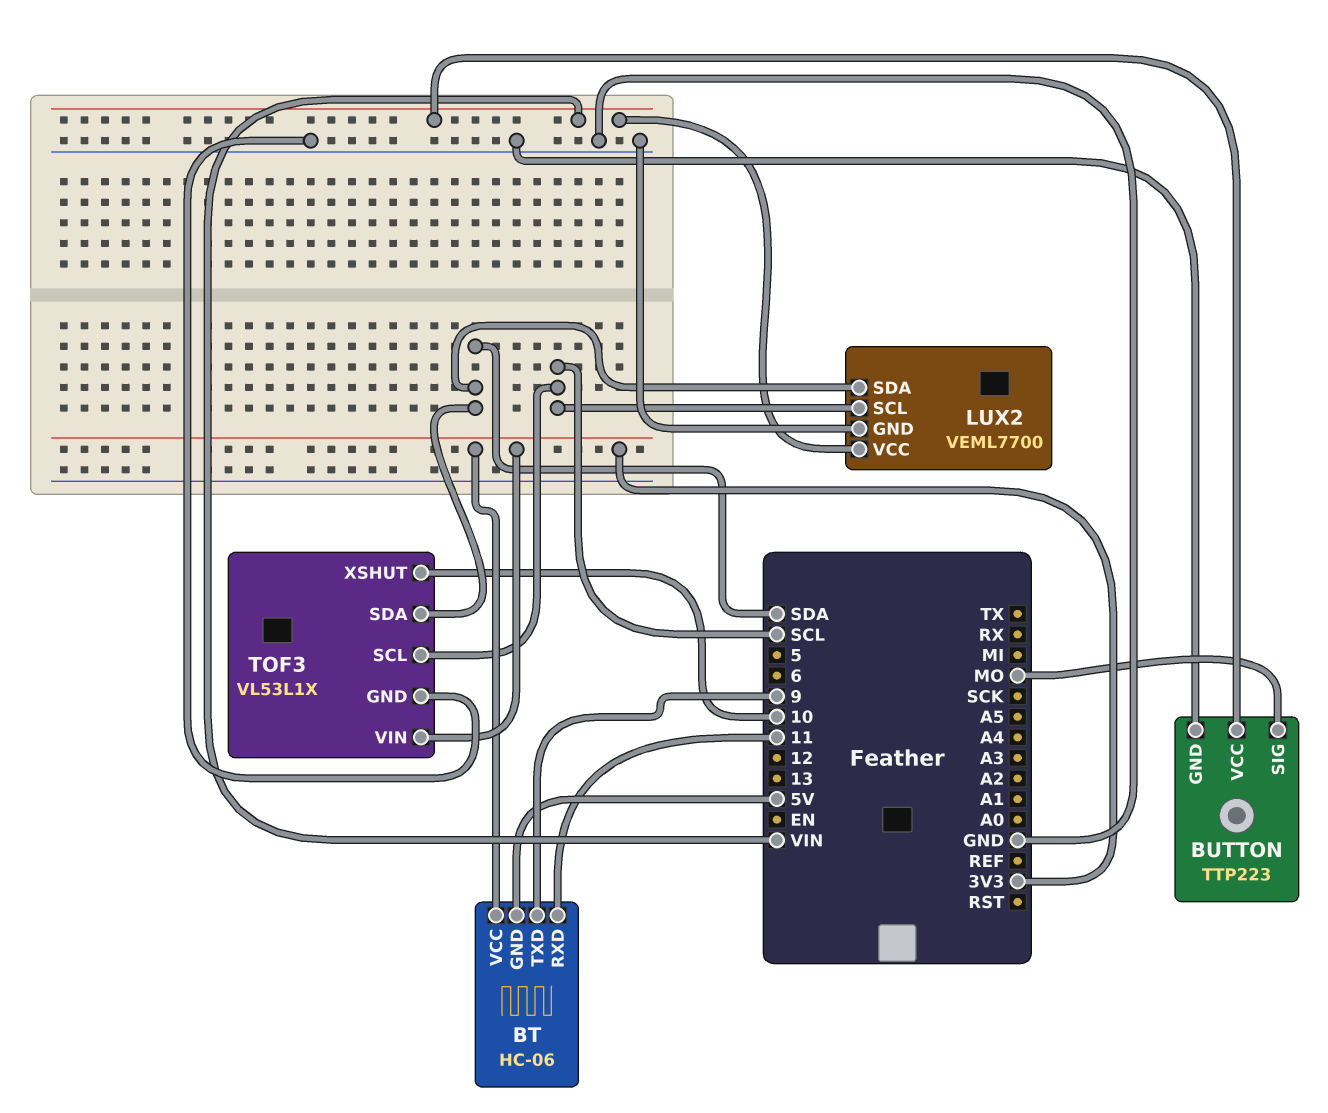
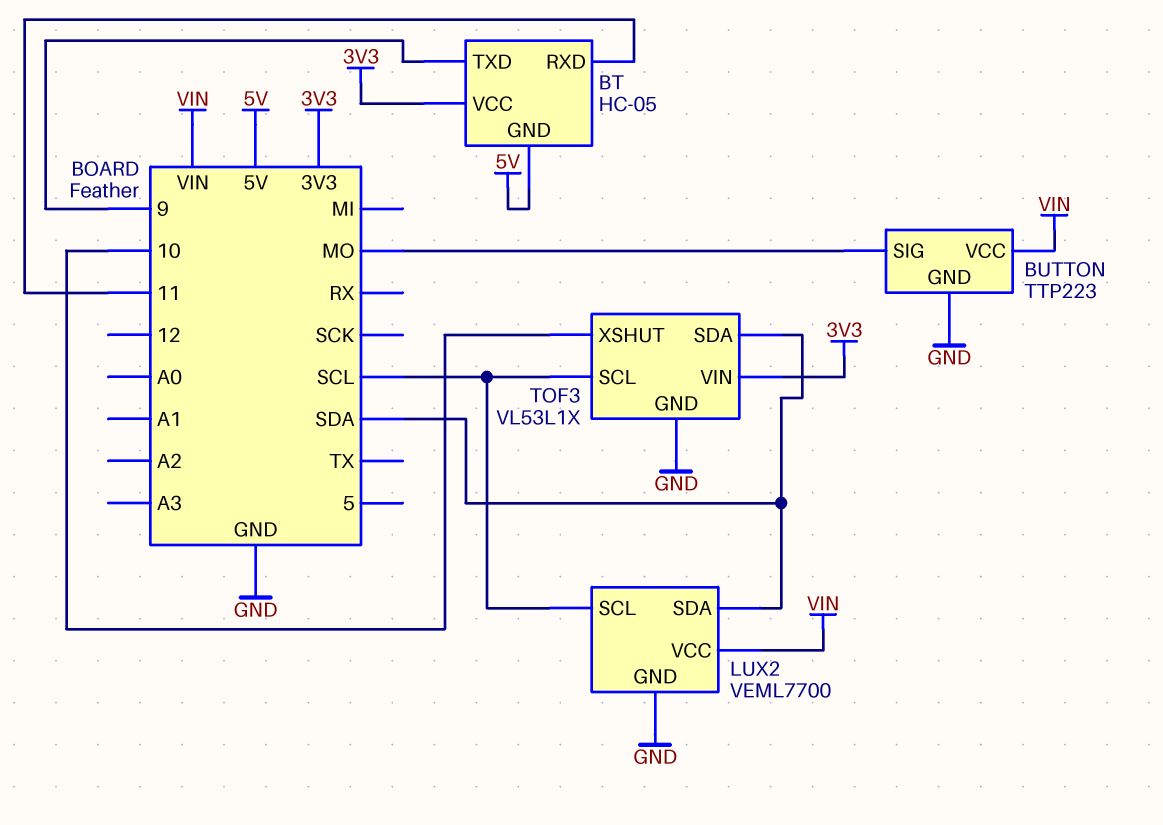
BT: HC-06 -> HC-05

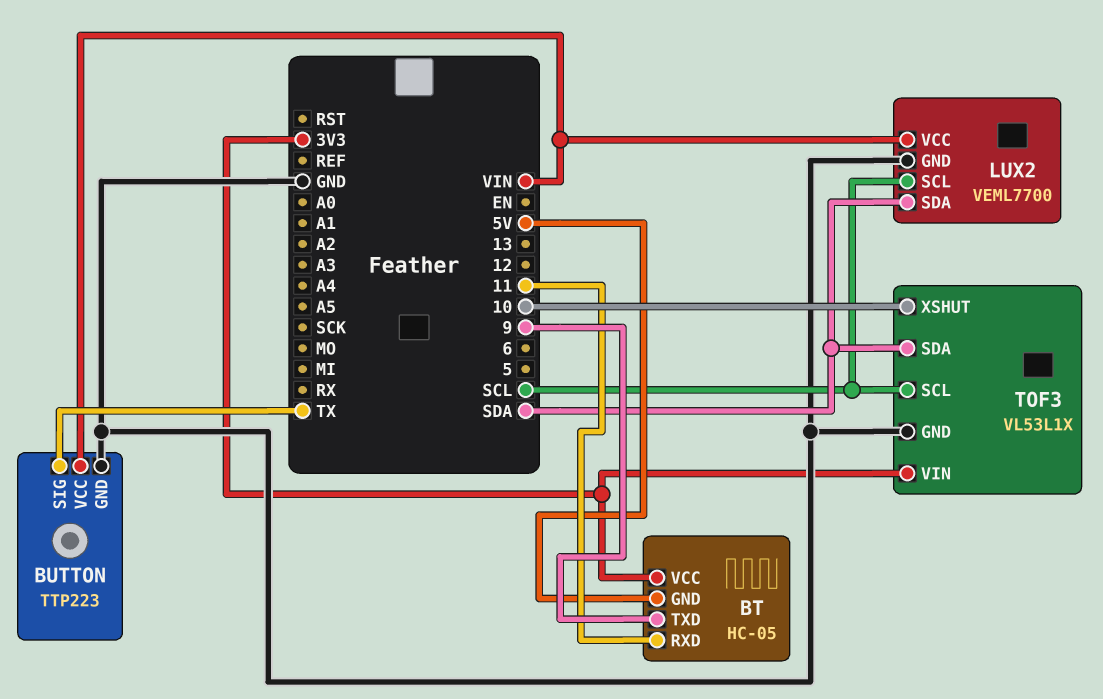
BUTTON pin SIG: MO -> TX

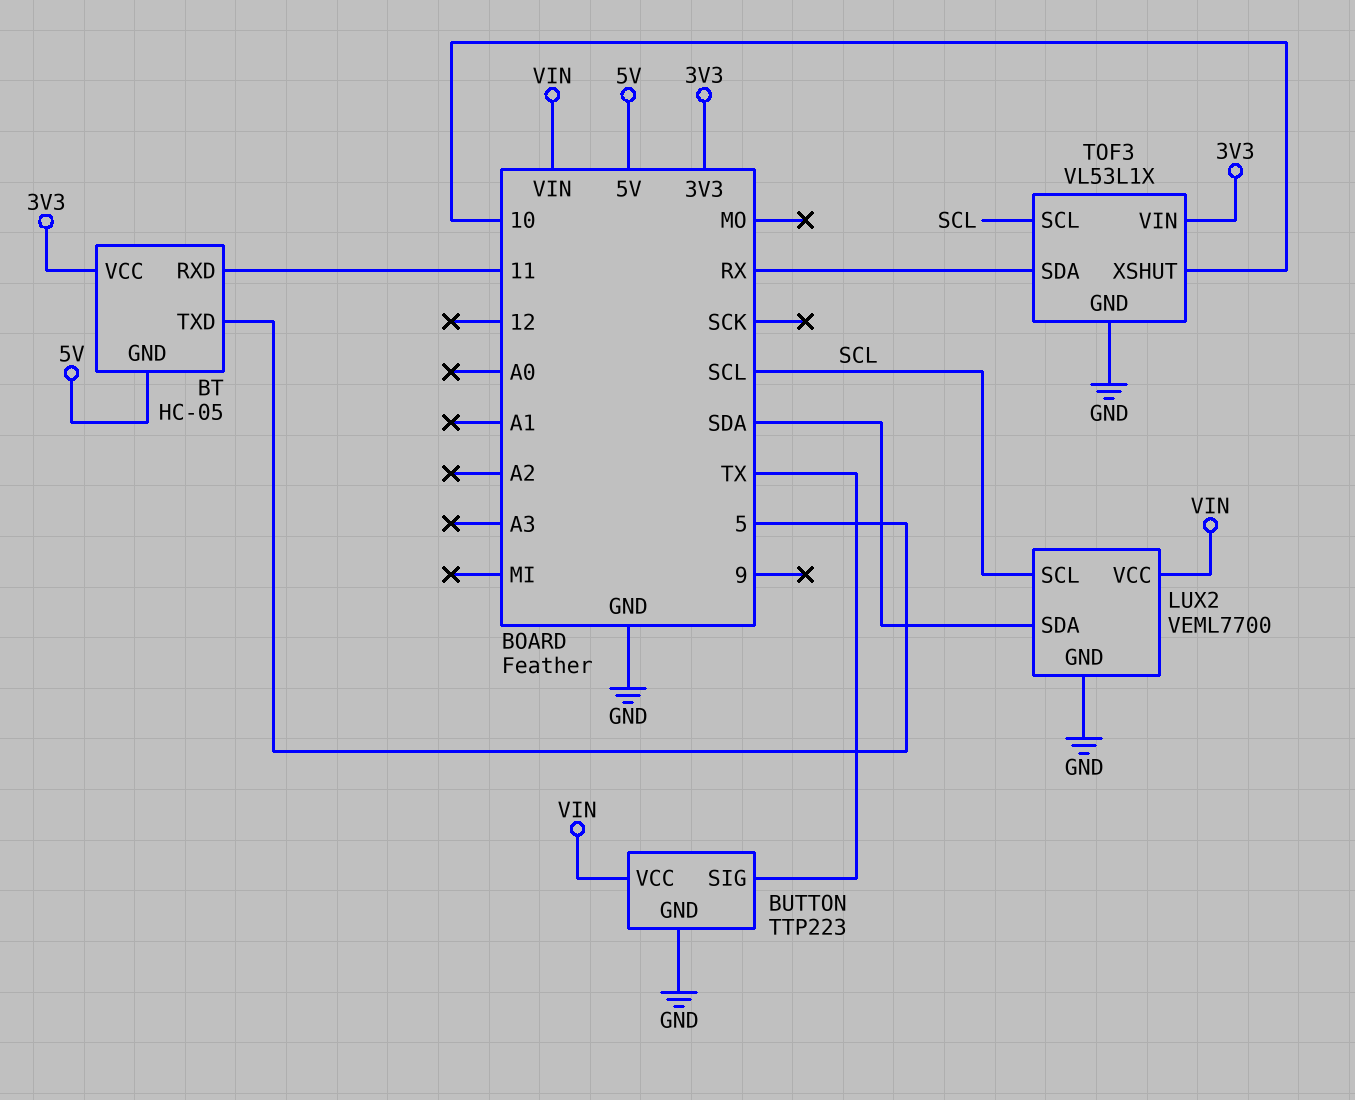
BT pin TXD: 9 -> 5
TOF3 pin SDA: SDA -> RX

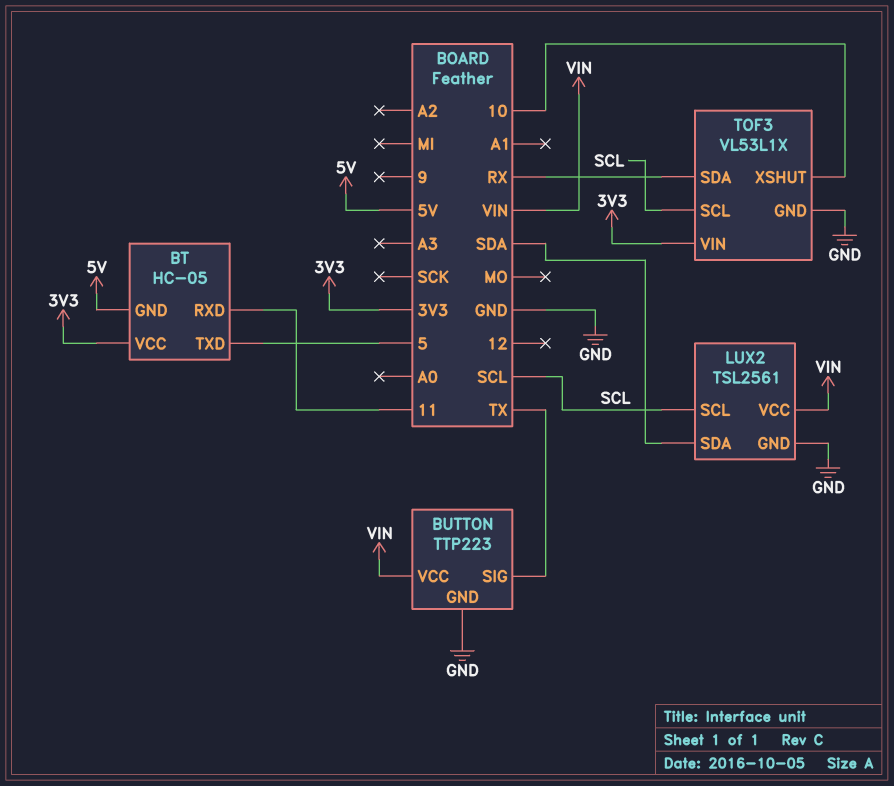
LUX2: VEML7700 -> TSL2561

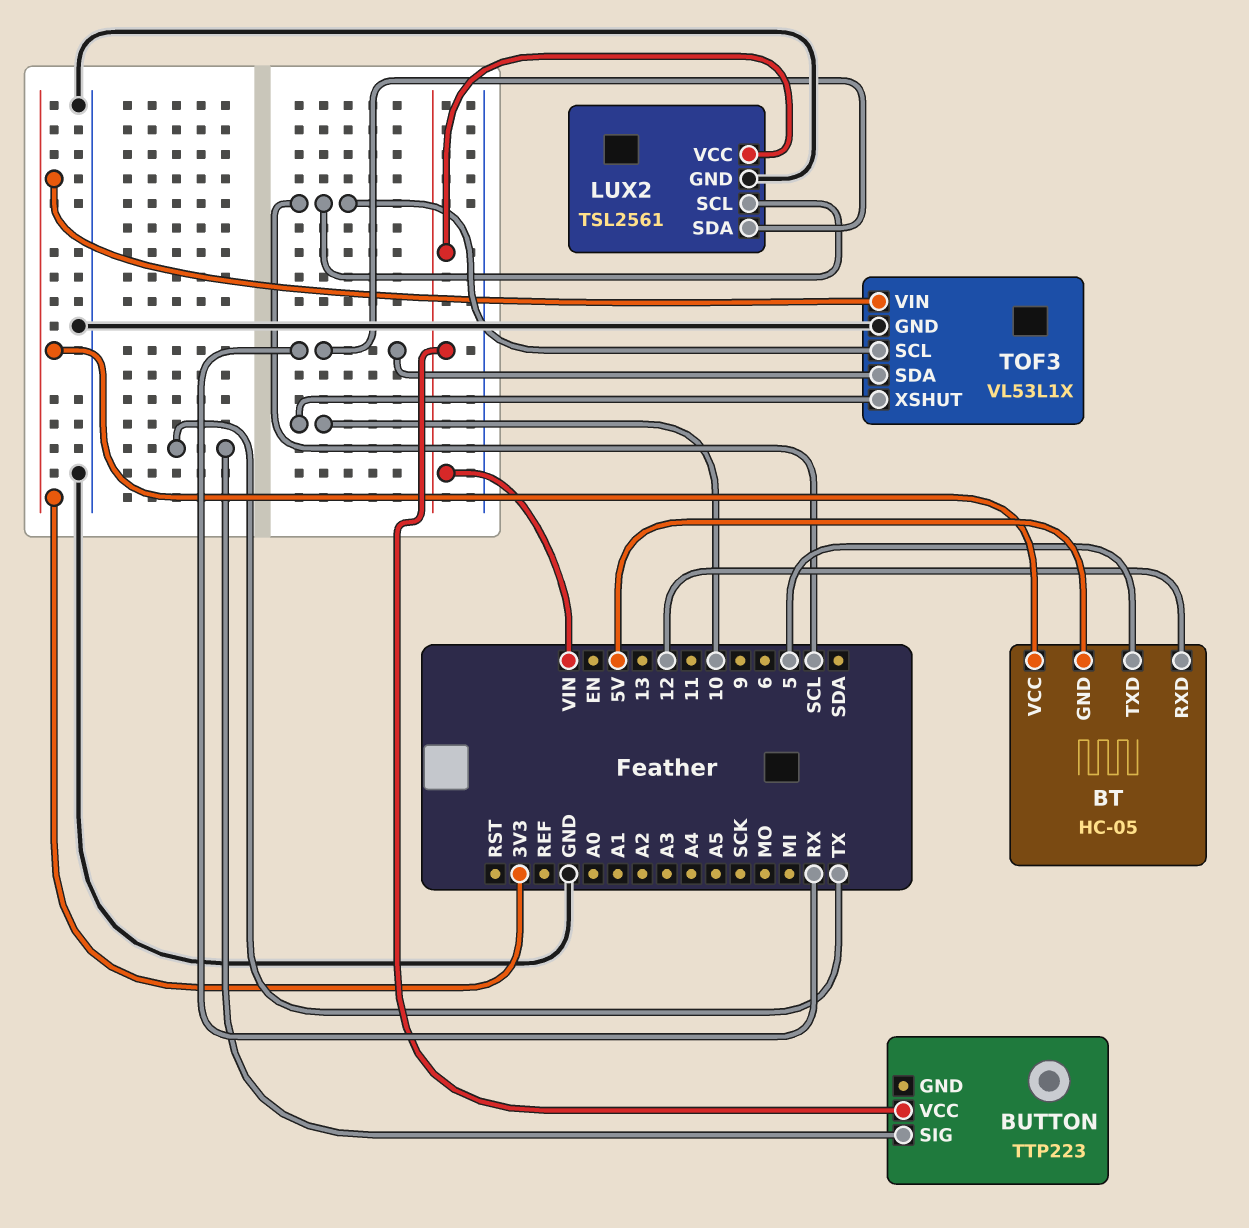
BT pin RXD: 11 -> 12
BUTTON pin GND: GND -> none
LUX2 pin SDA: SDA -> RX

